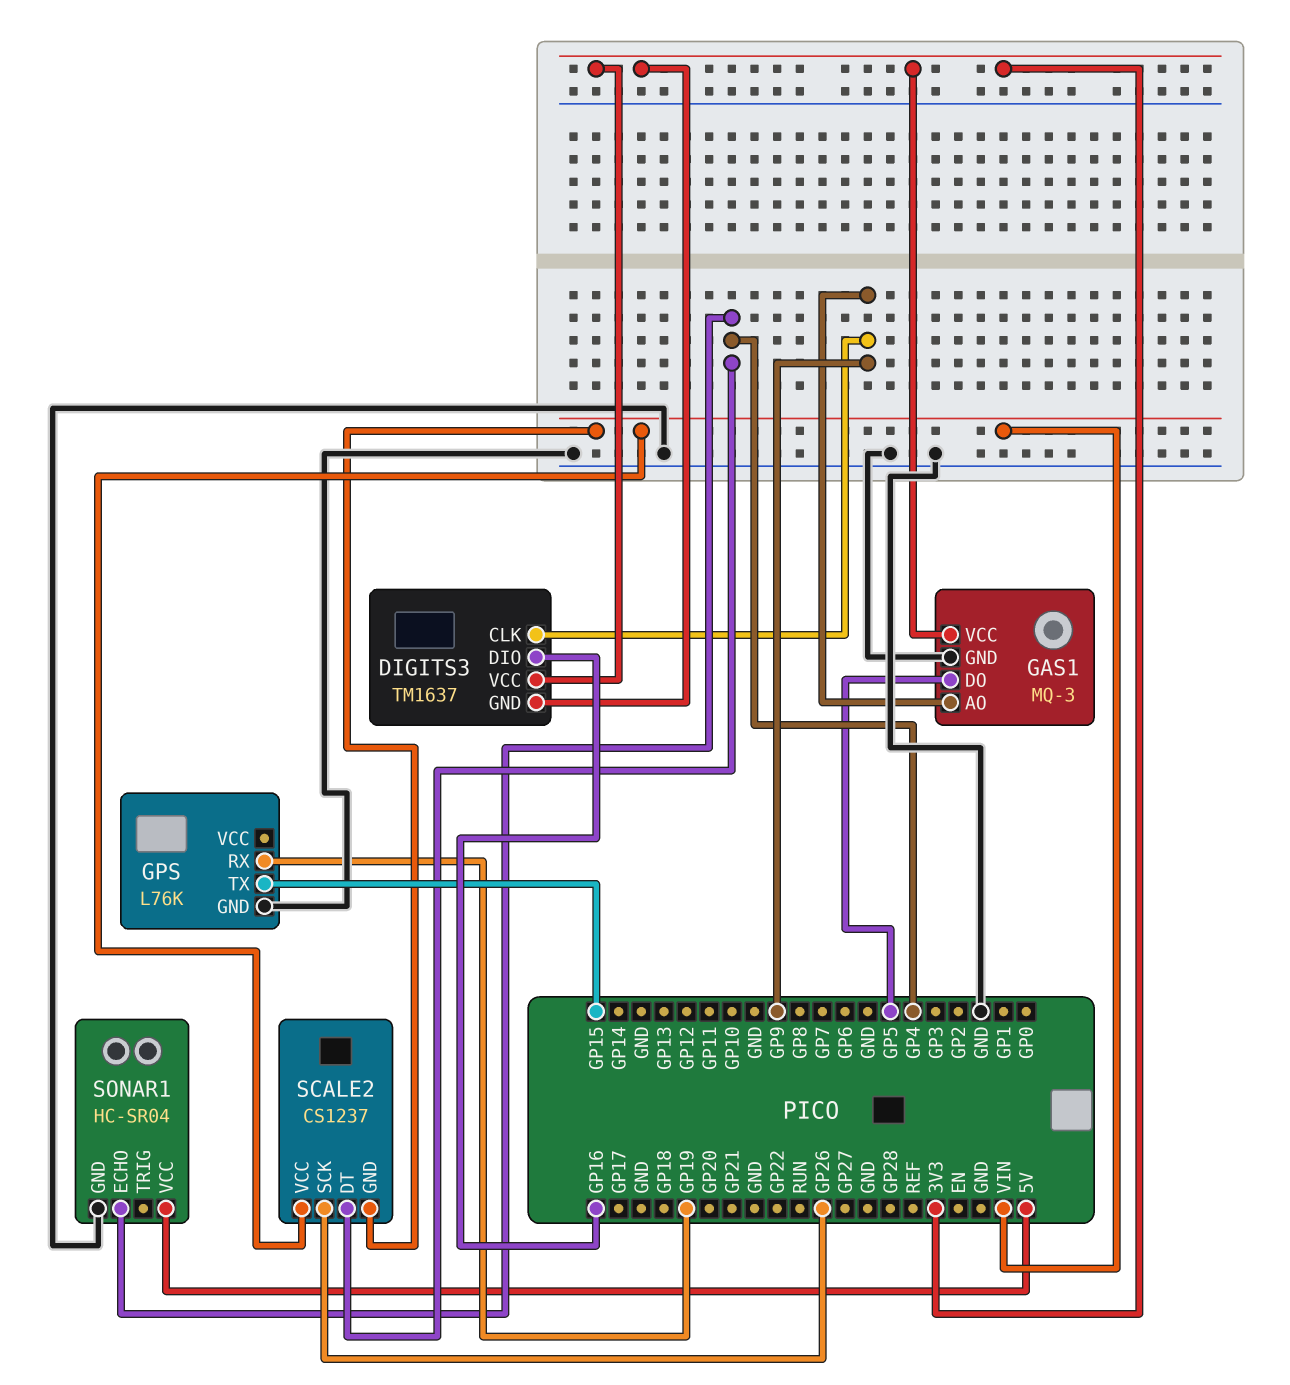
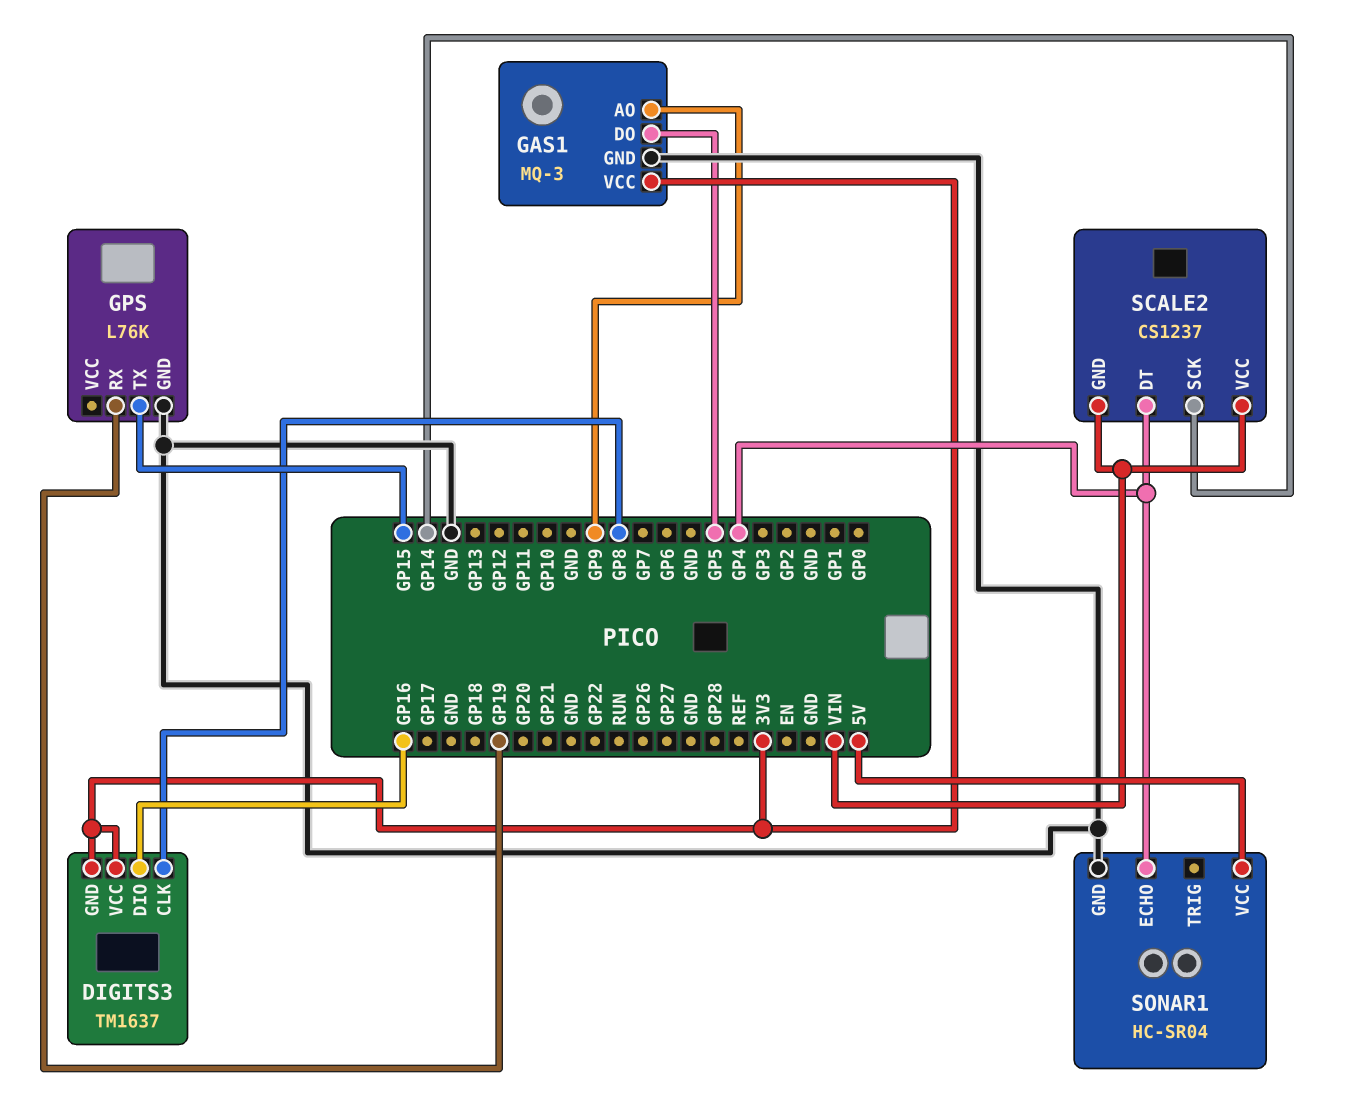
DIGITS3 pin CLK: GP9 -> GP8
SCALE2 pin SCK: GP26 -> GP14

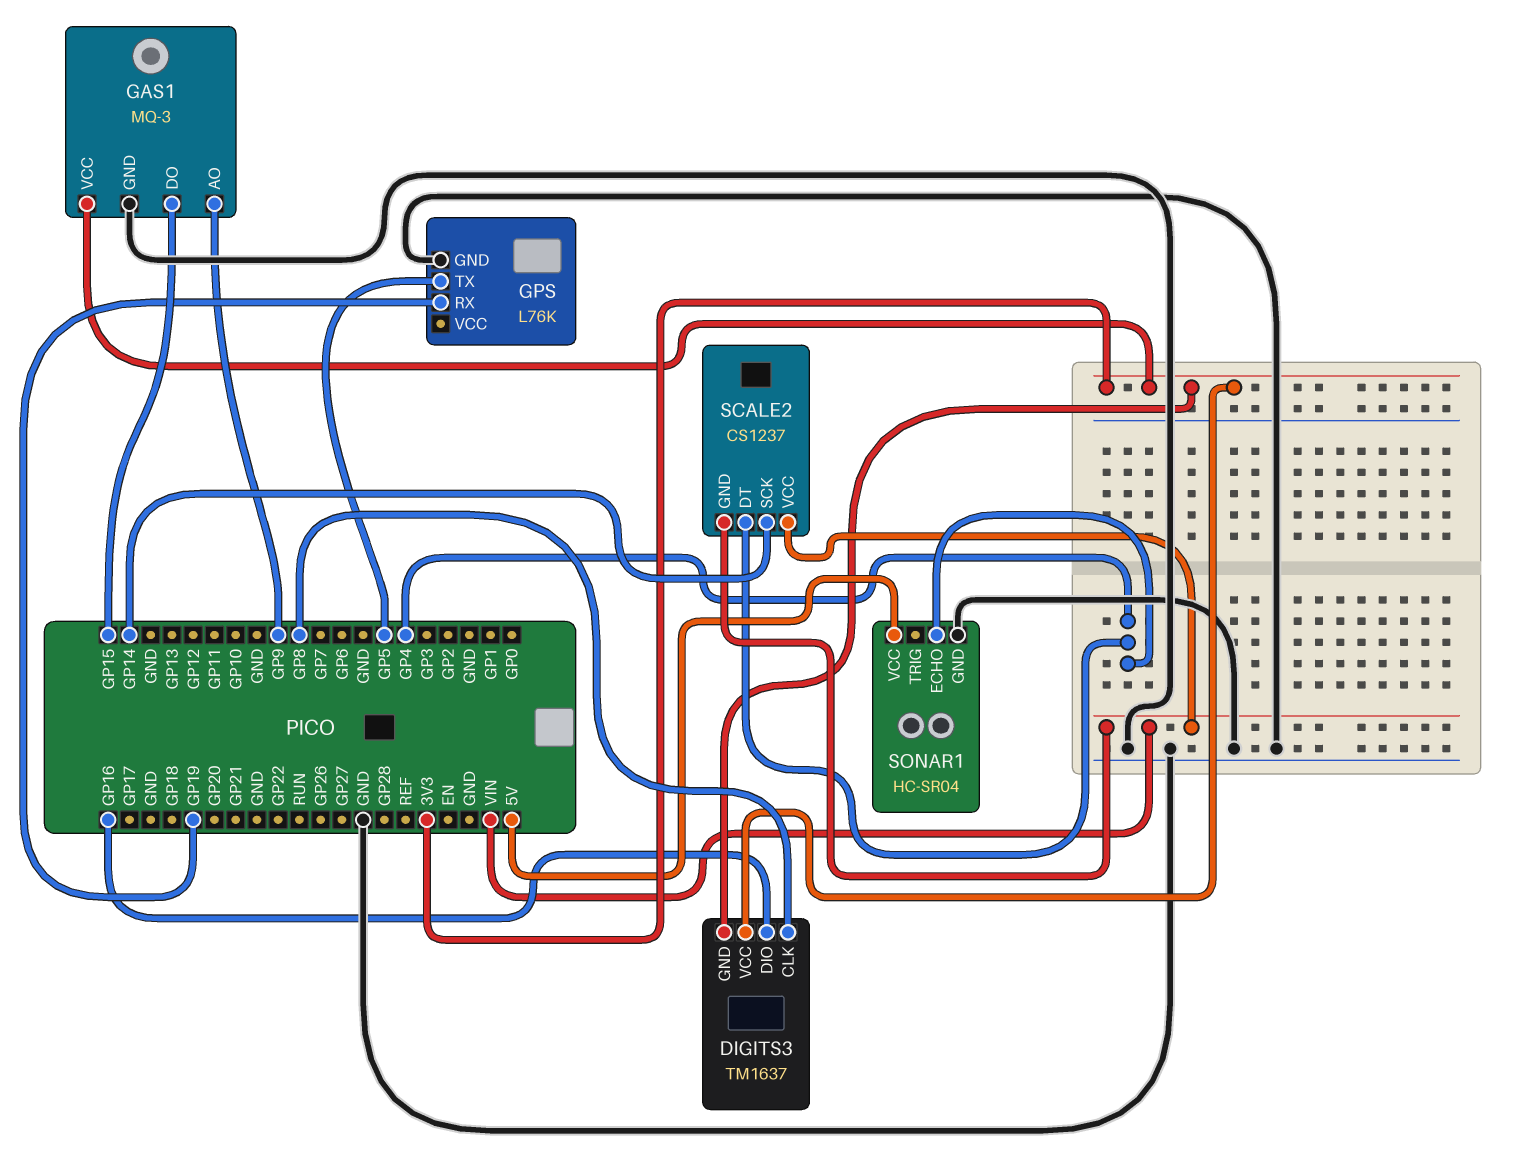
GAS1 pin DO: GP5 -> GP15
GPS pin TX: GP15 -> GP5

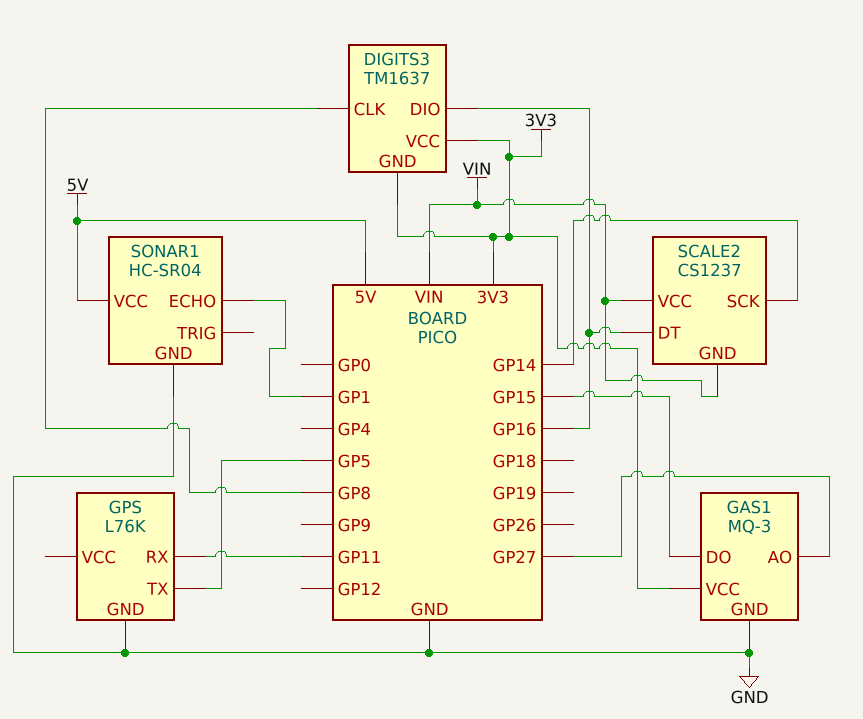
GAS1 pin AO: GP9 -> GP27
GPS pin RX: GP19 -> GP11
SCALE2 pin DT: GP4 -> GP16
SONAR1 pin ECHO: GP4 -> GP1

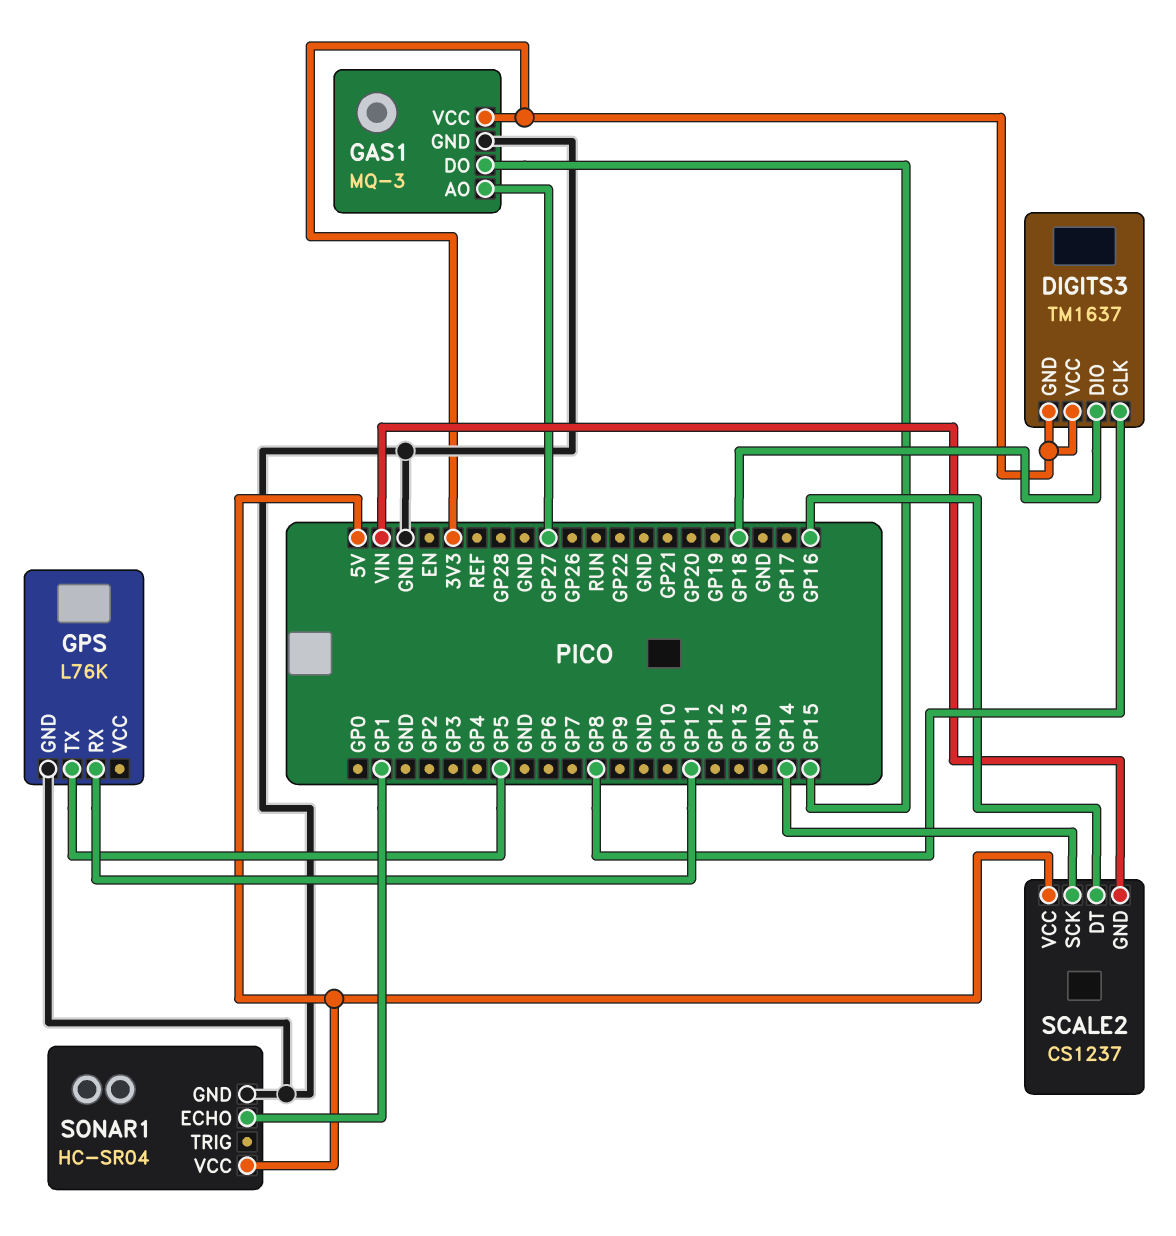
DIGITS3 pin DIO: GP16 -> GP18
SCALE2 pin VCC: VIN -> 5V

